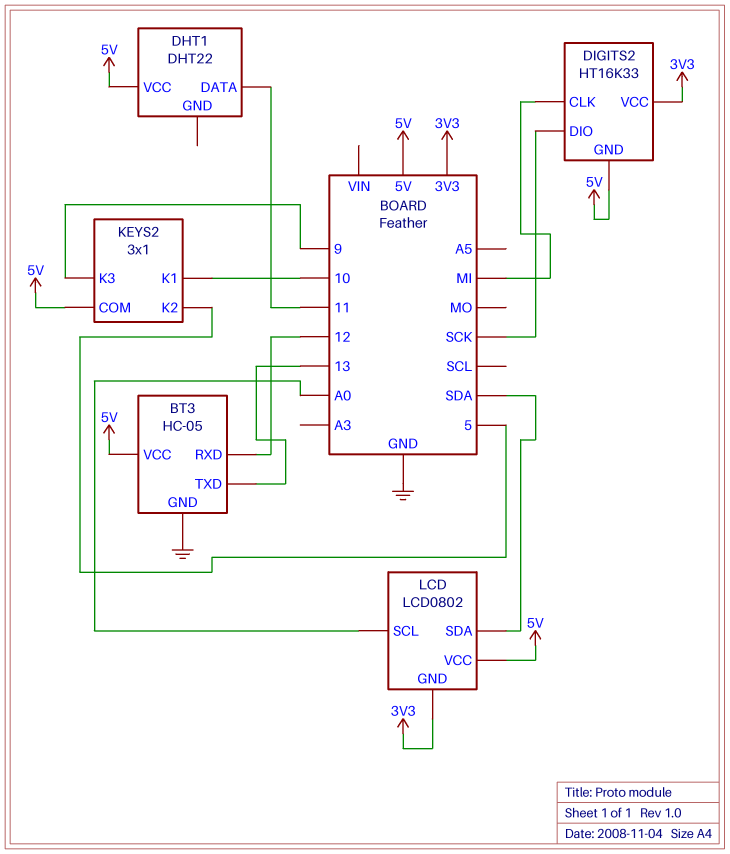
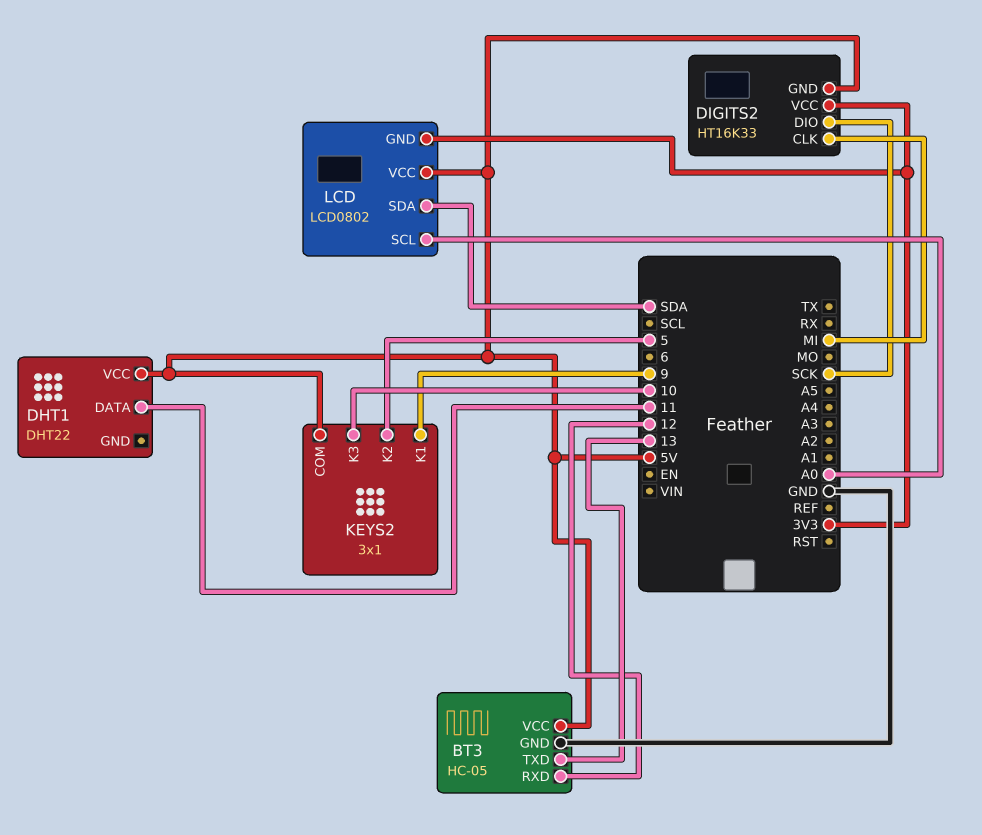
KEYS2 pin K1: 10 -> 9
KEYS2 pin K3: 9 -> 10

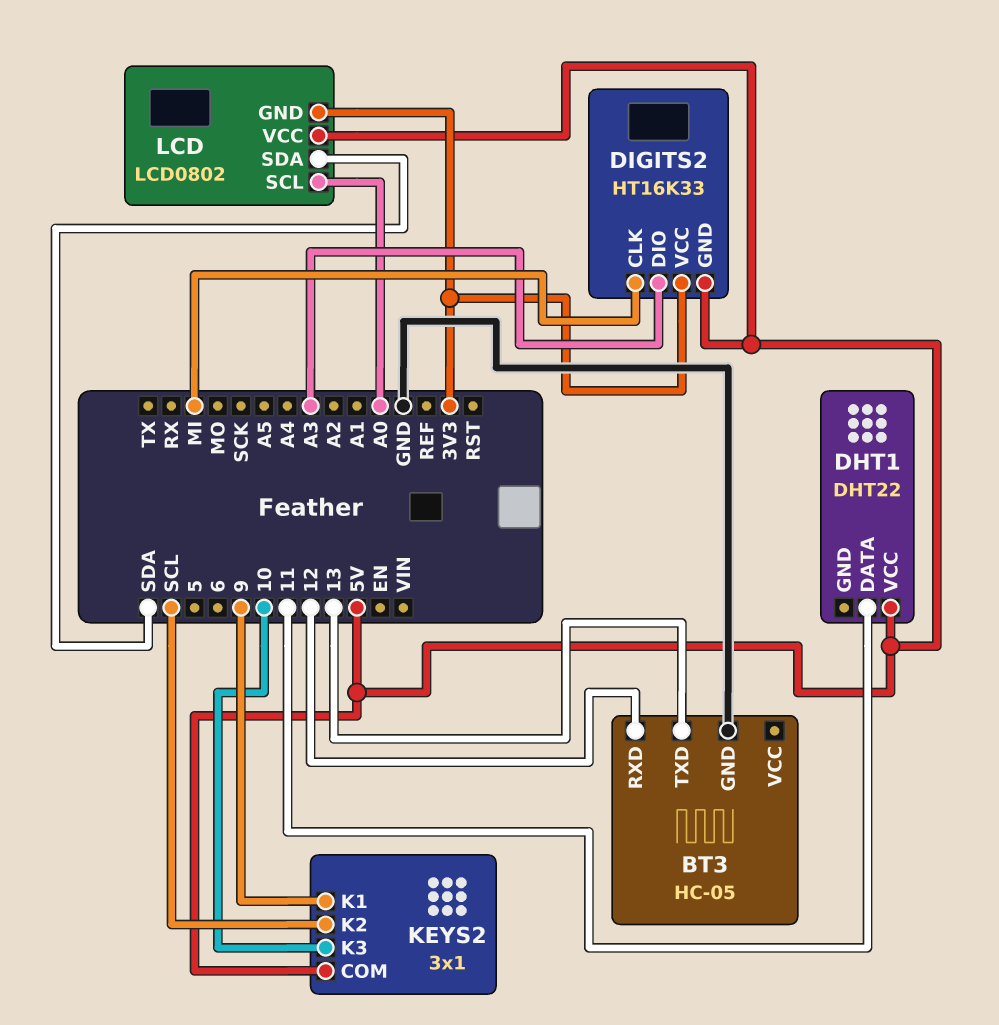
BT3 pin VCC: 5V -> none
DIGITS2 pin DIO: SCK -> A3
KEYS2 pin K2: 5 -> SCL

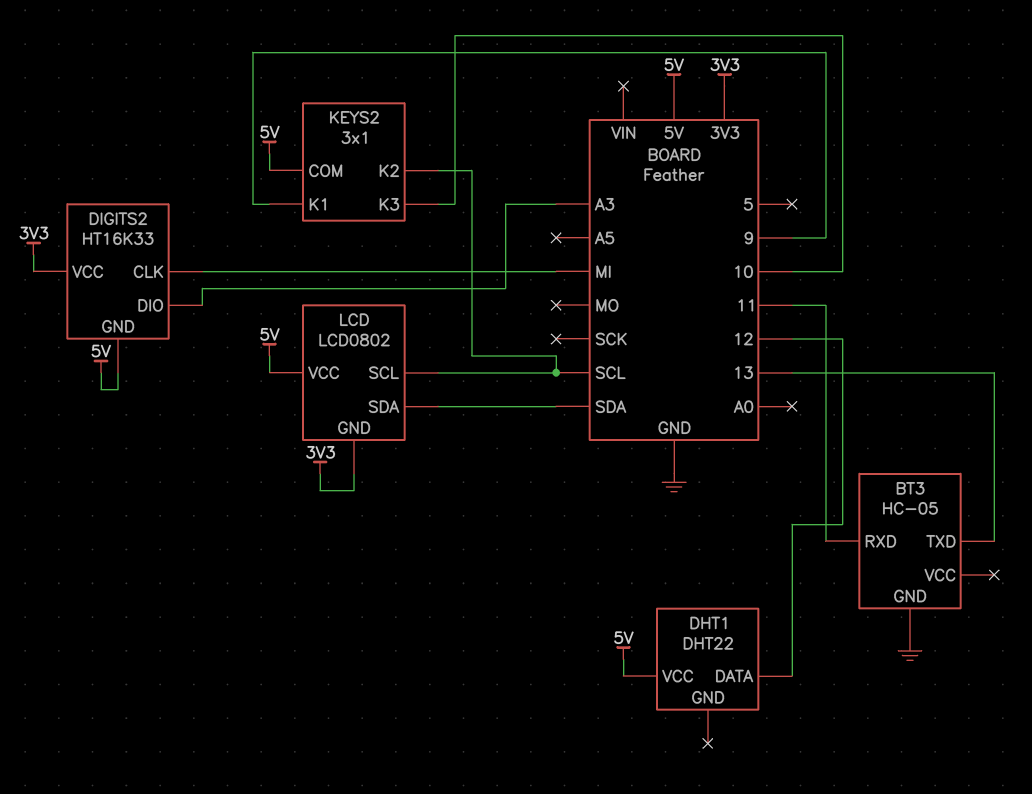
BT3 pin RXD: 12 -> 11
DHT1 pin DATA: 11 -> 12
LCD pin SCL: A0 -> SCL

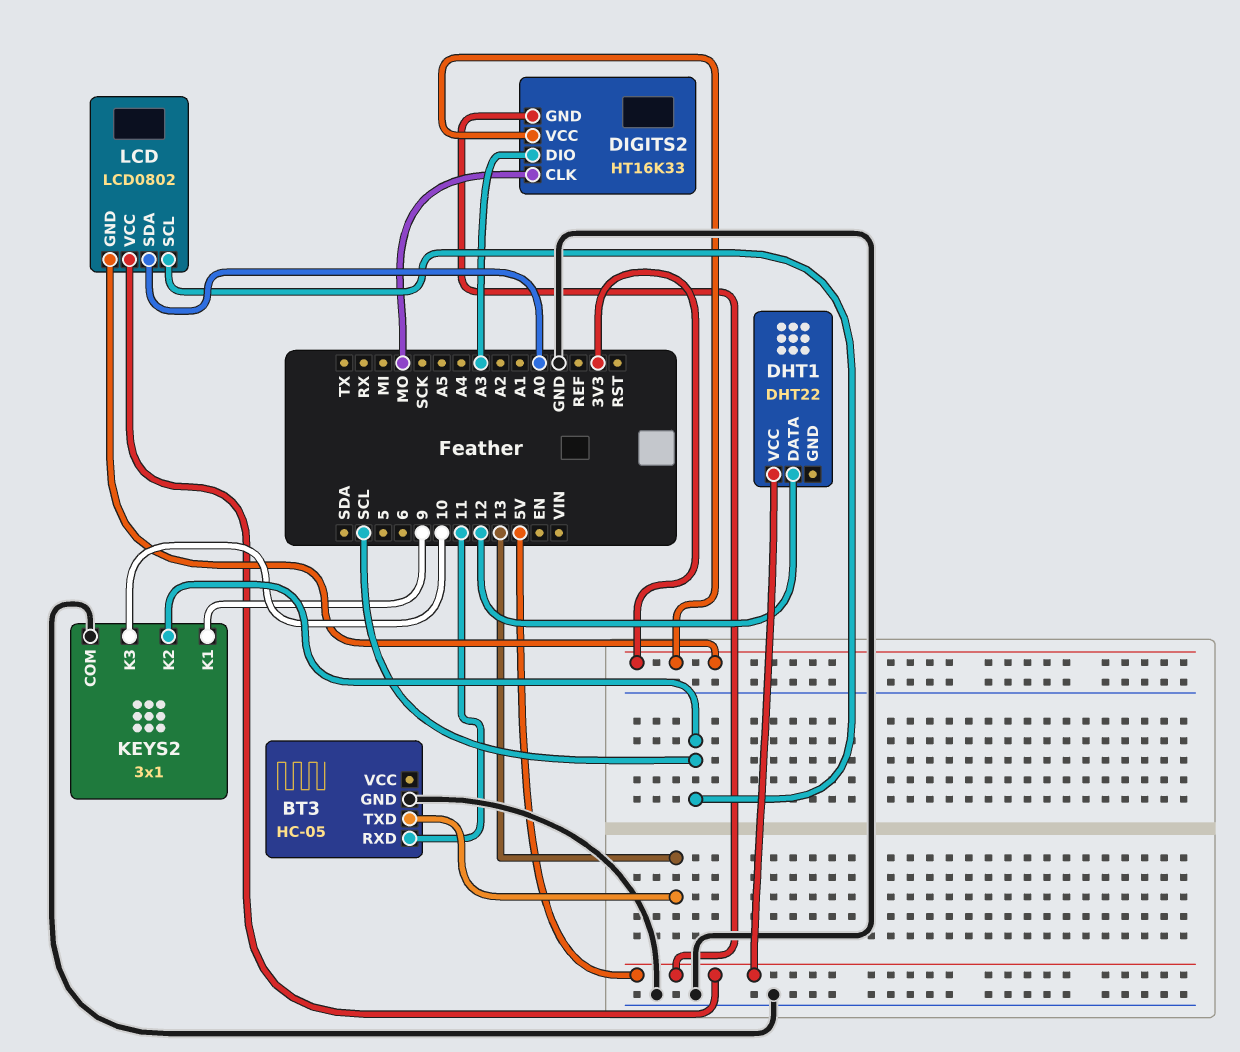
DIGITS2 pin CLK: MI -> MO
KEYS2 pin COM: 5V -> GND
LCD pin SDA: SDA -> A0

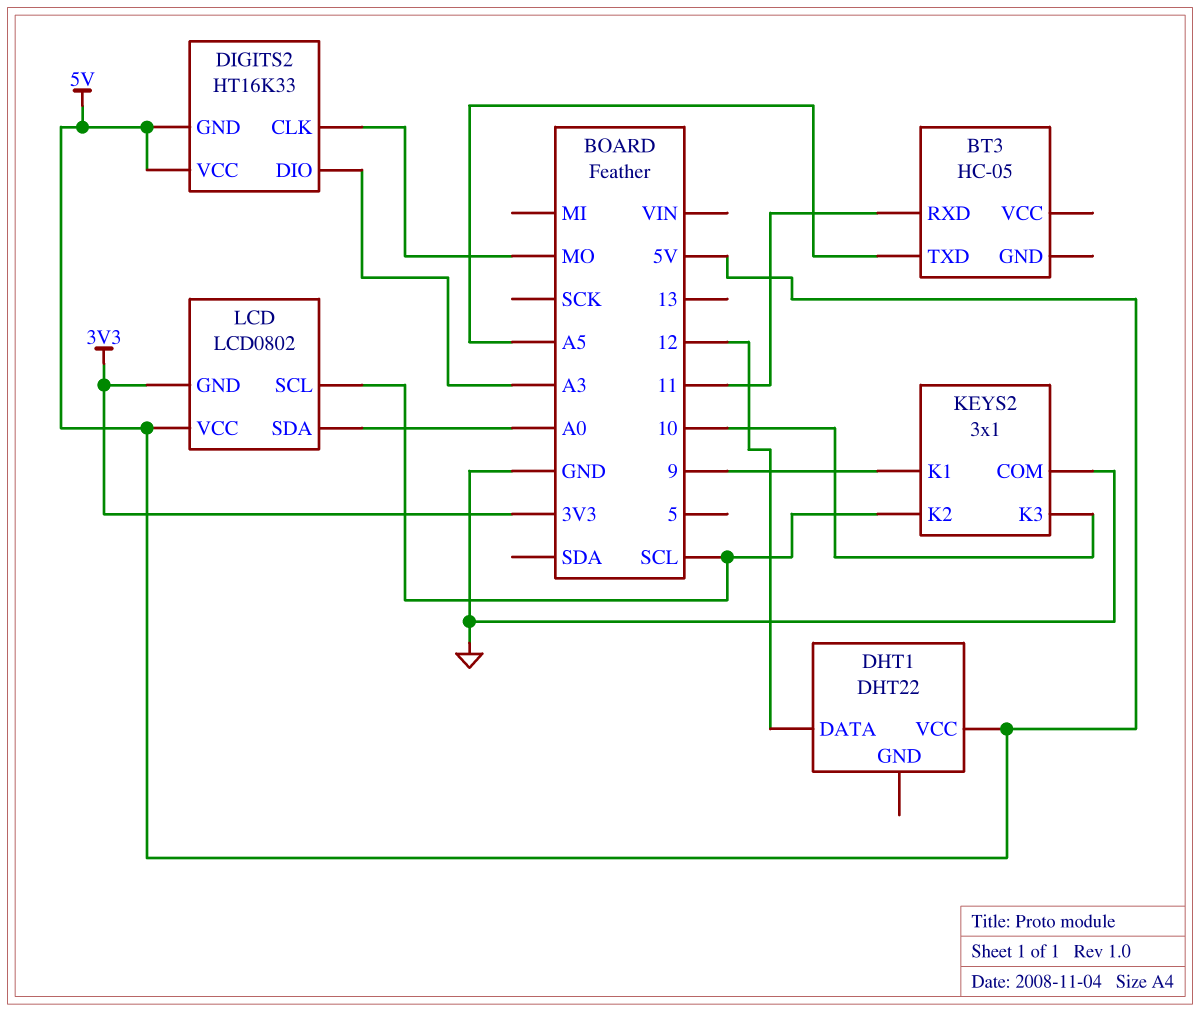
BT3 pin GND: GND -> none
BT3 pin TXD: 13 -> A5
DIGITS2 pin VCC: 3V3 -> 5V

